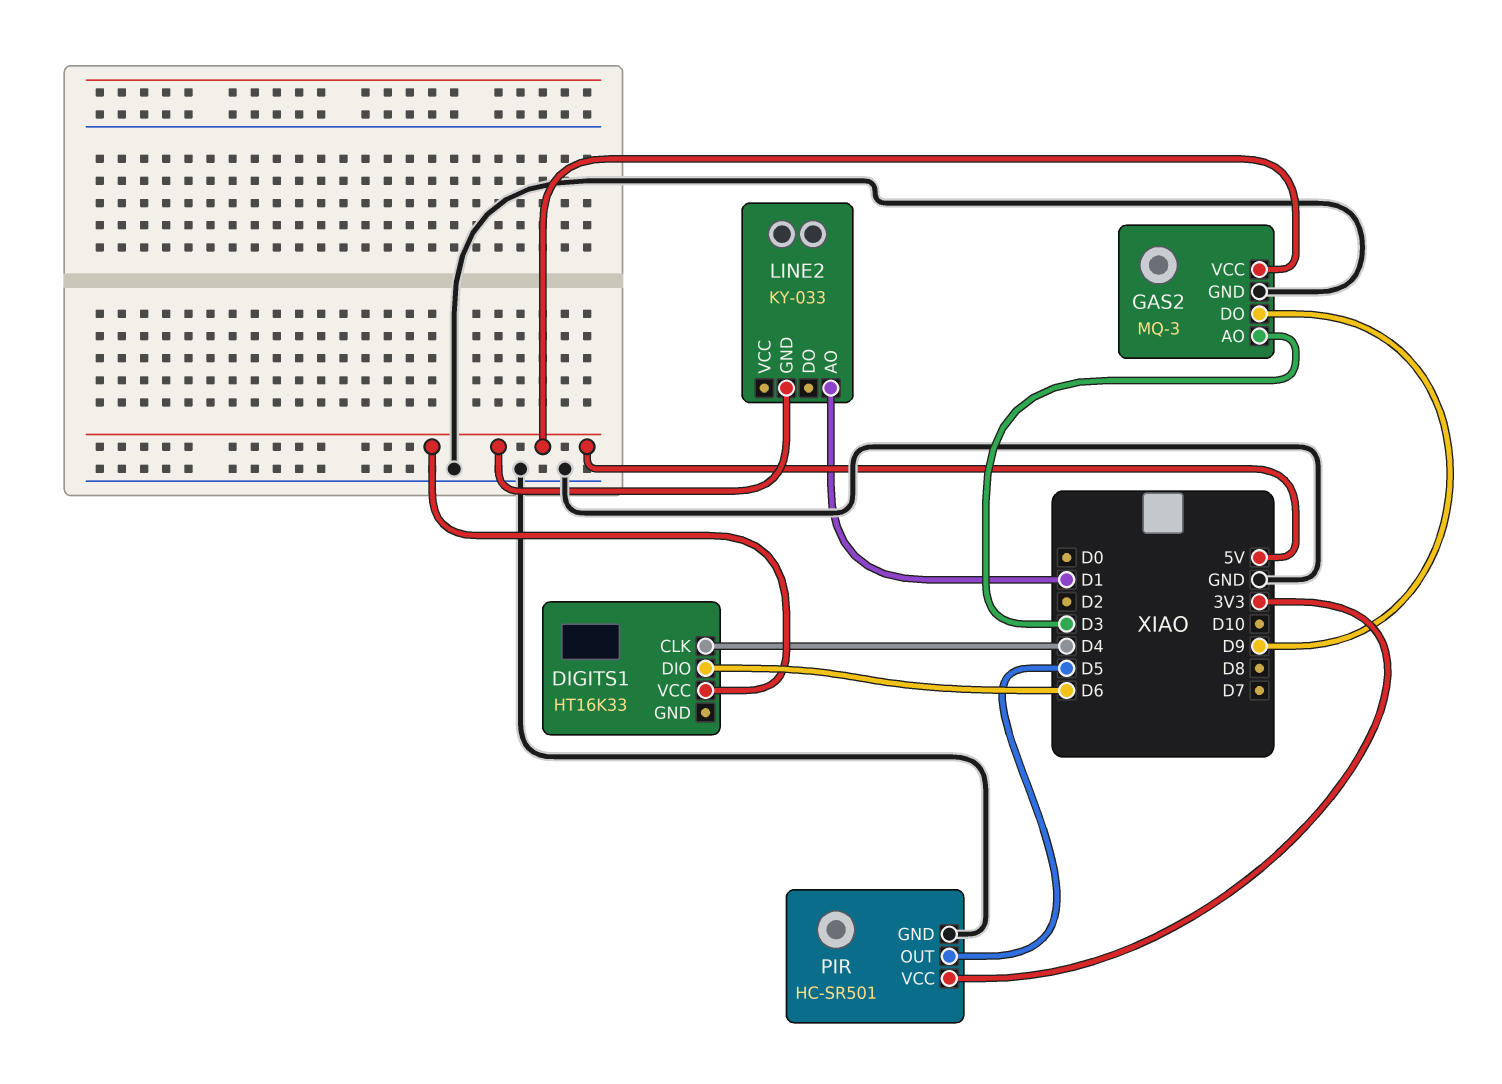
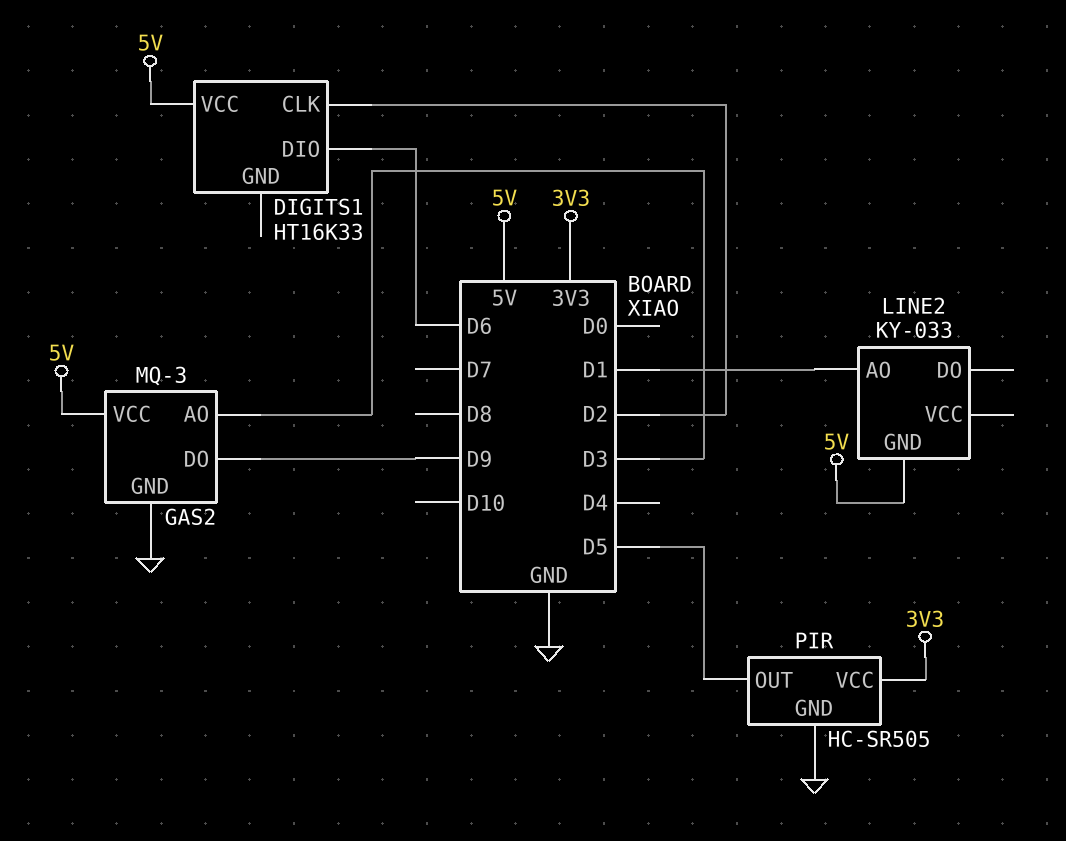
DIGITS1 pin CLK: D4 -> D2
PIR: HC-SR501 -> HC-SR505

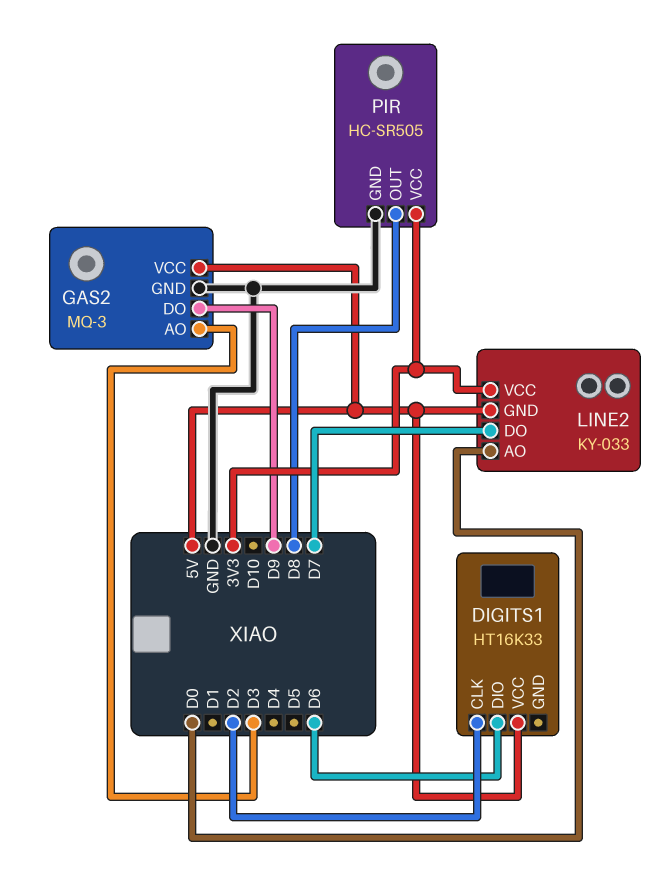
LINE2 pin AO: D1 -> D0
LINE2 pin DO: none -> D7
LINE2 pin VCC: none -> 3V3
PIR pin OUT: D5 -> D8

